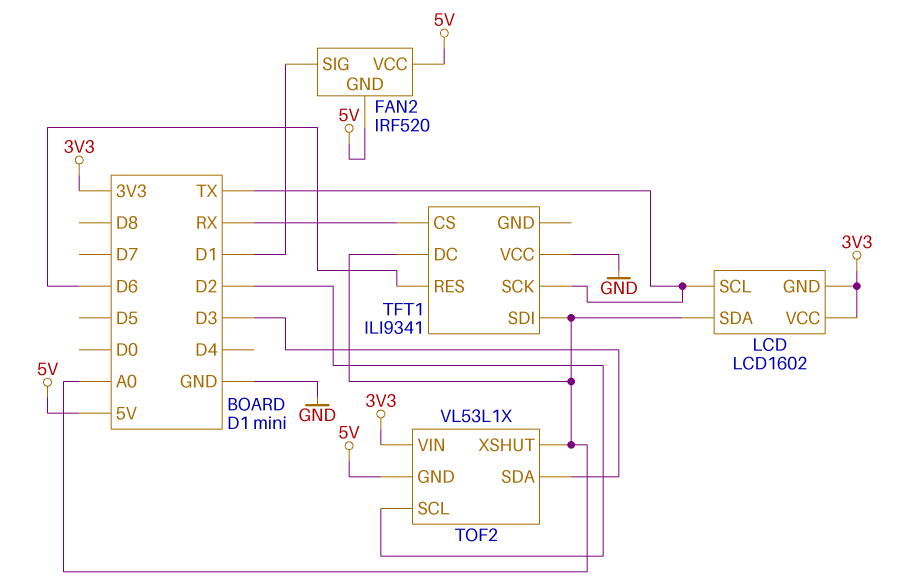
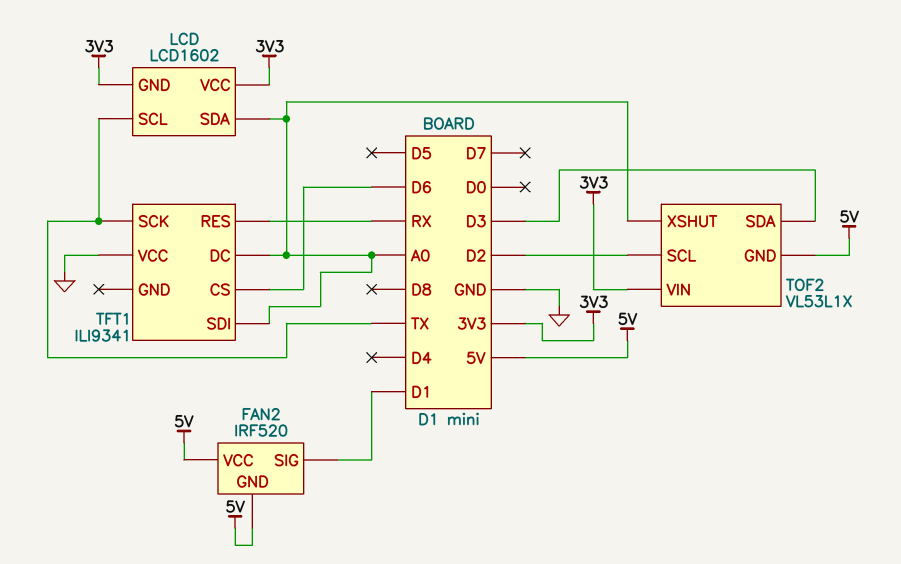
TFT1 pin CS: RX -> D6
TFT1 pin RES: D6 -> RX

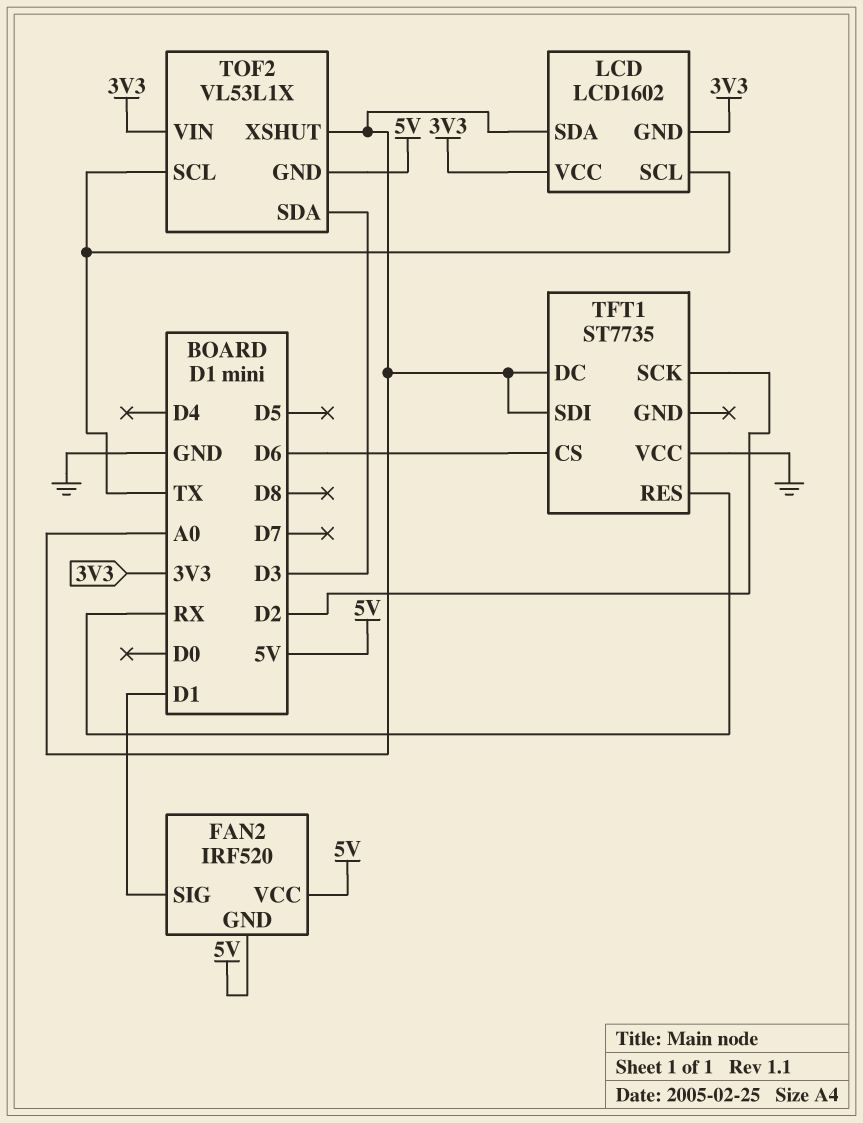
TFT1: ILI9341 -> ST7735
TFT1 pin SCK: TX -> D2
TOF2 pin SCL: D2 -> TX

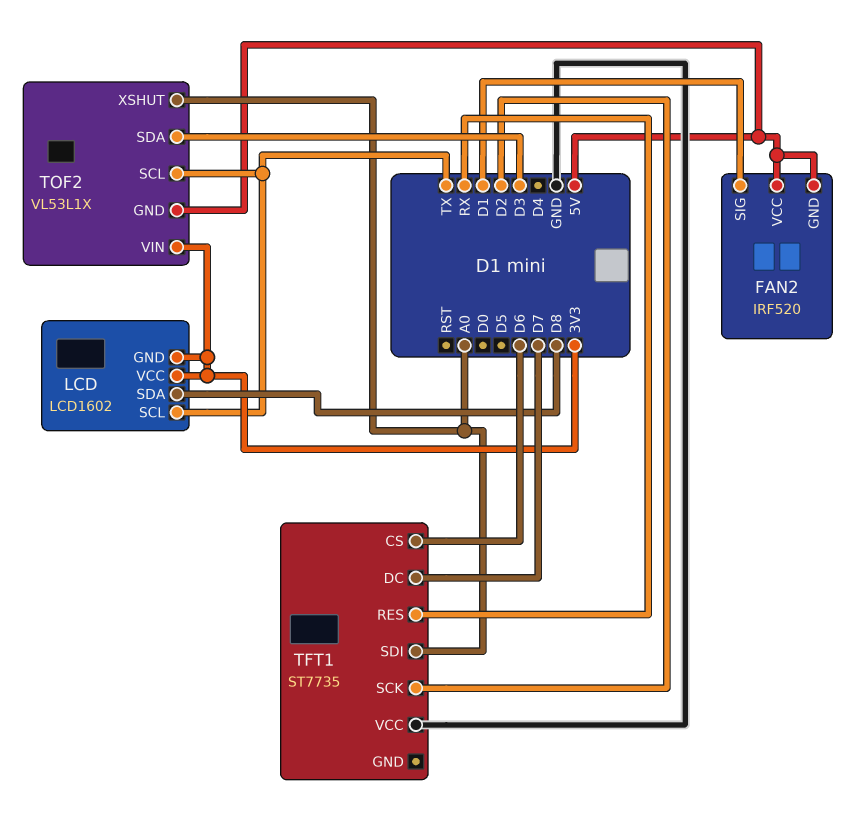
LCD pin SDA: A0 -> D8
TFT1 pin DC: A0 -> D7

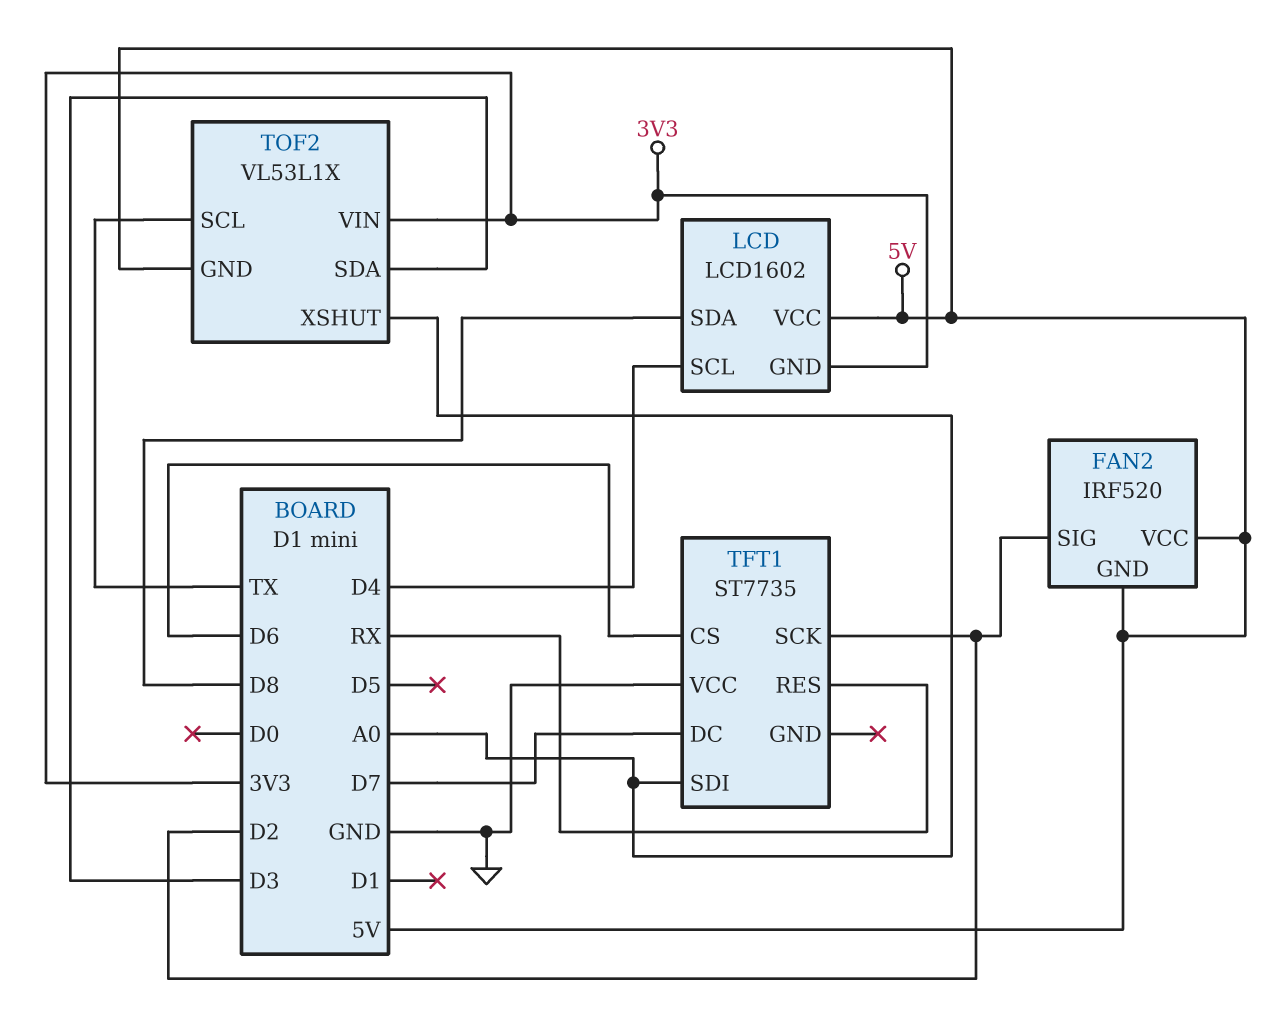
FAN2 pin SIG: D1 -> D2
LCD pin SCL: TX -> D4
LCD pin VCC: 3V3 -> 5V

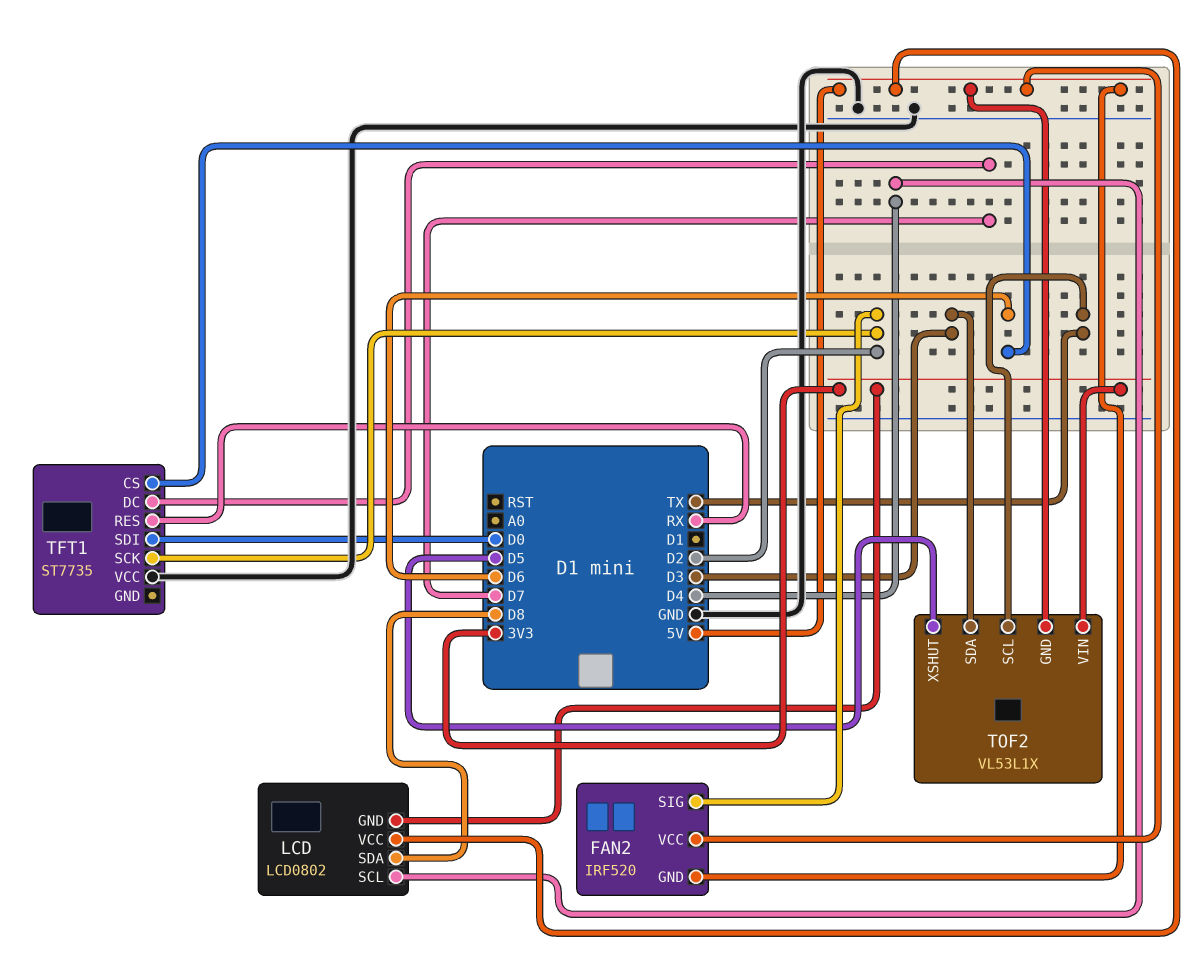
LCD: LCD1602 -> LCD0802
TFT1 pin SDI: A0 -> D0
TOF2 pin XSHUT: A0 -> D5

